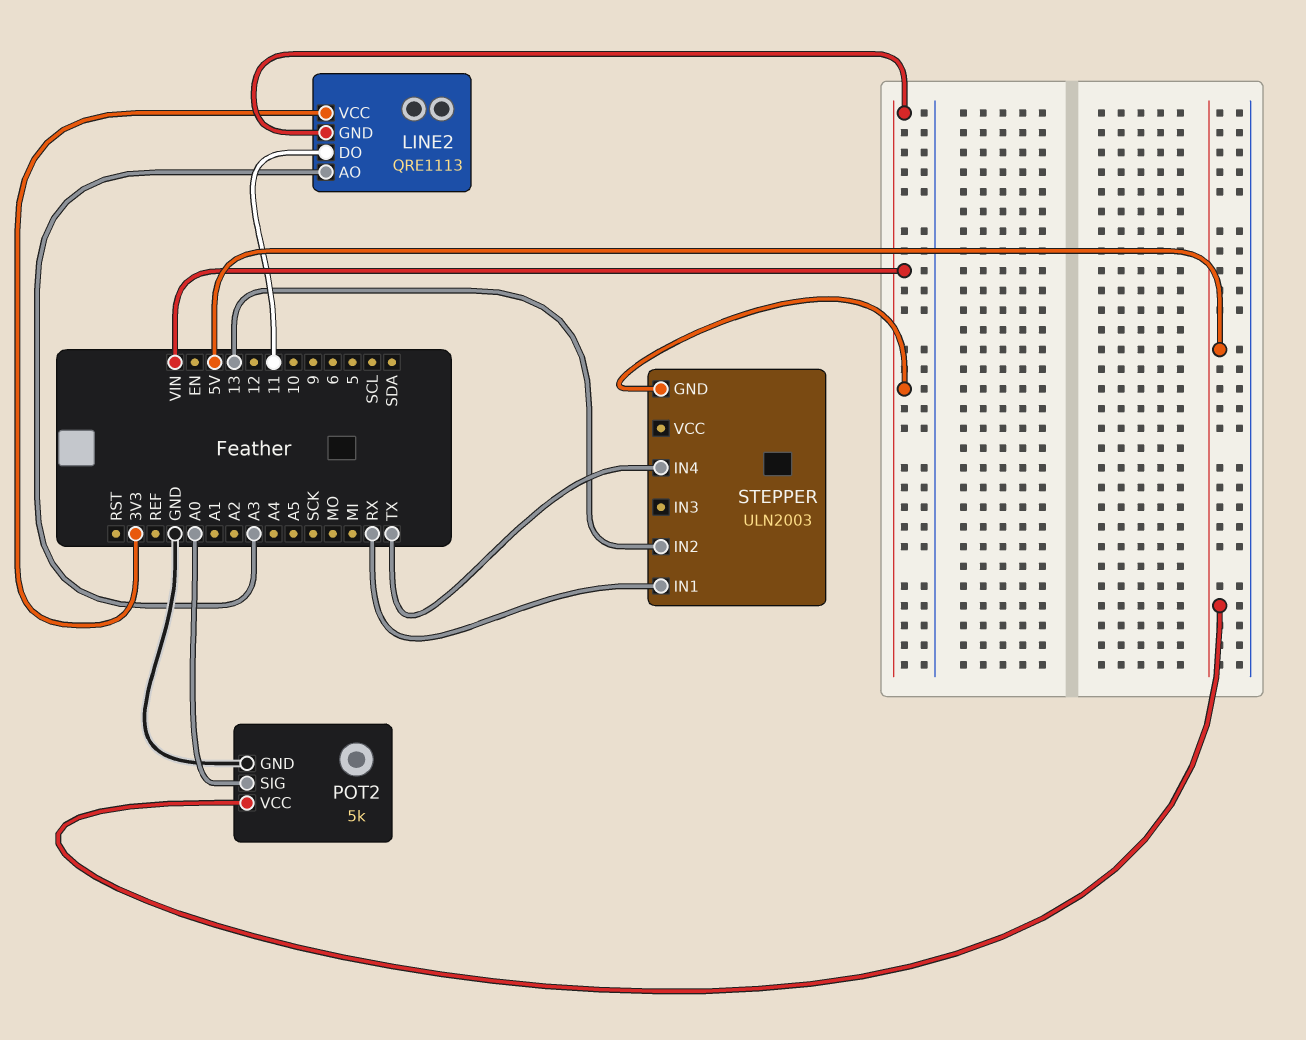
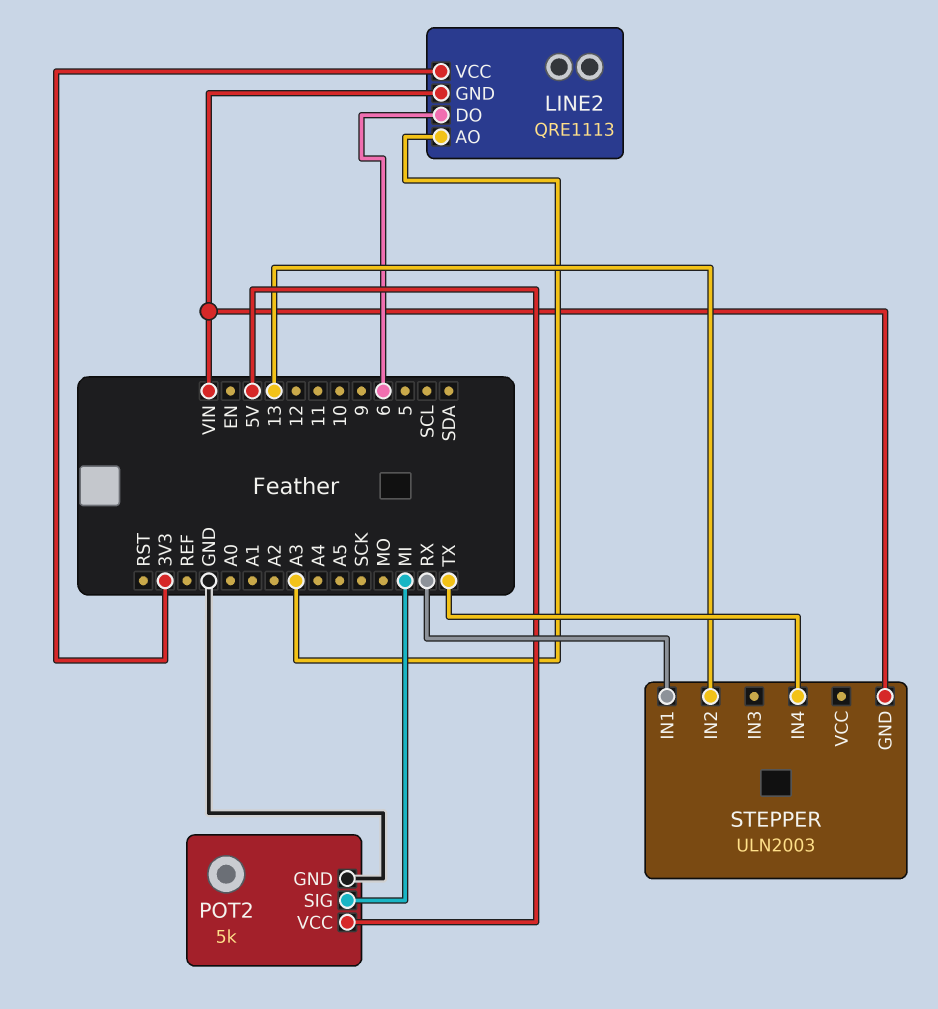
LINE2 pin DO: 11 -> 6
POT2 pin SIG: A0 -> MI

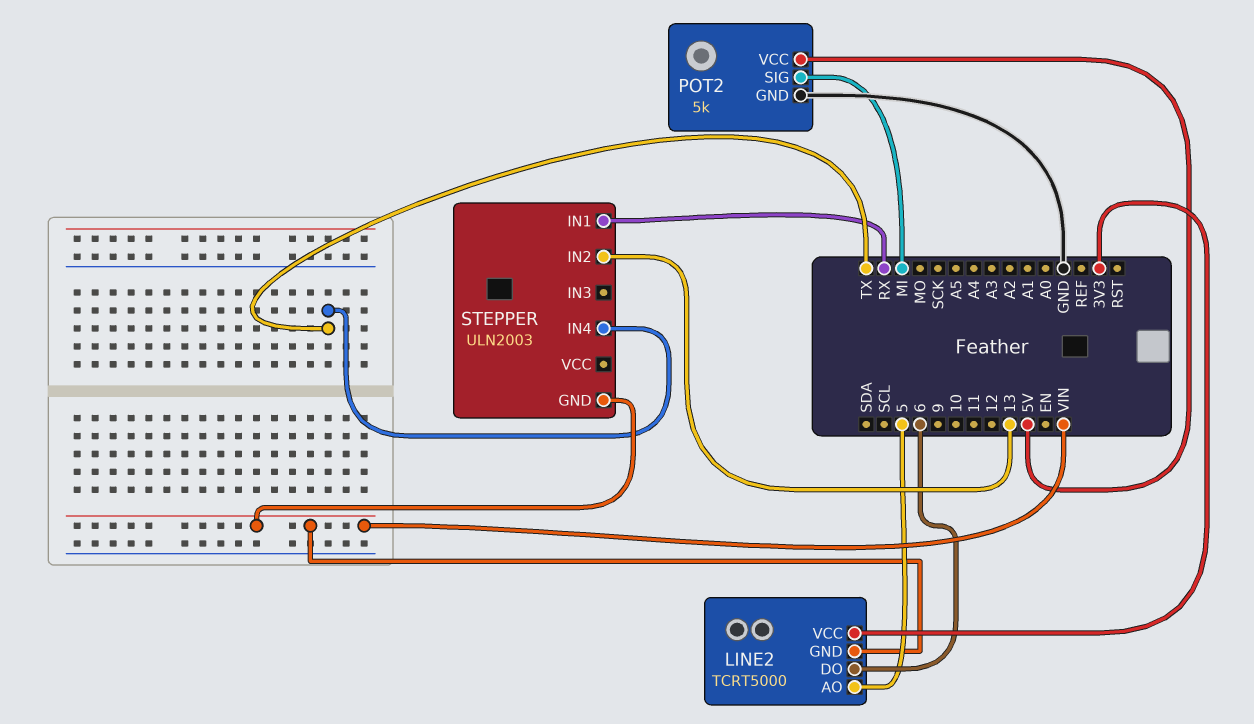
LINE2: QRE1113 -> TCRT5000
LINE2 pin AO: A3 -> 5

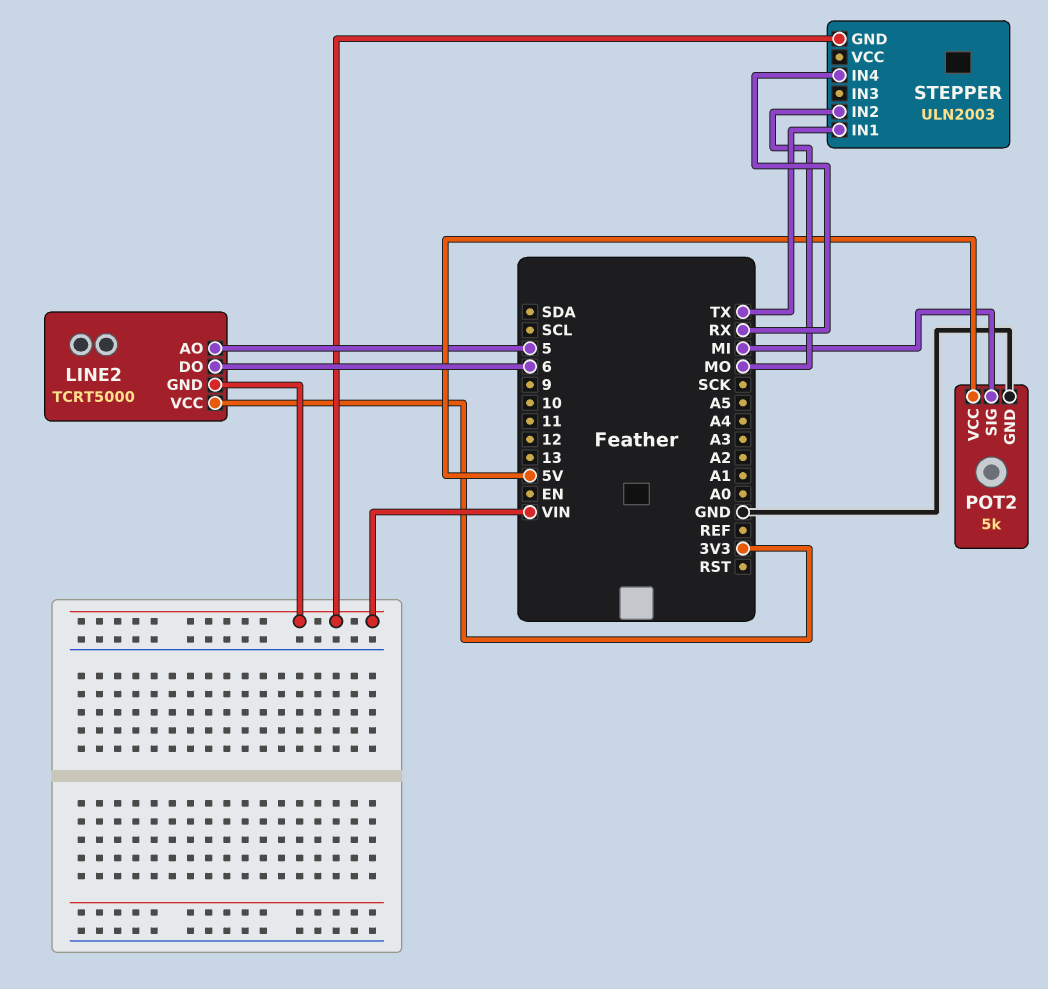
STEPPER pin IN1: RX -> TX
STEPPER pin IN2: 13 -> MO
STEPPER pin IN4: TX -> RX

